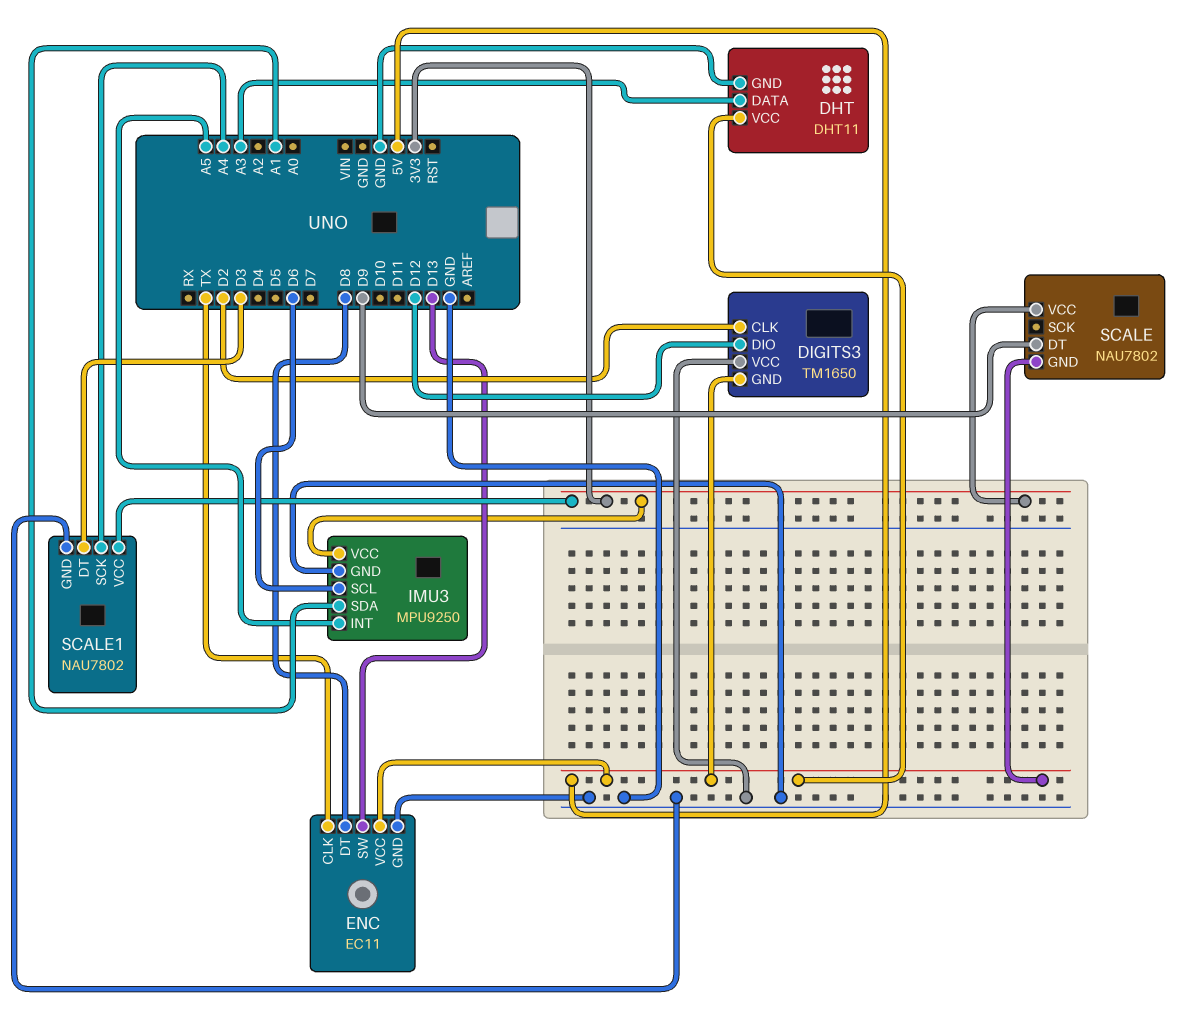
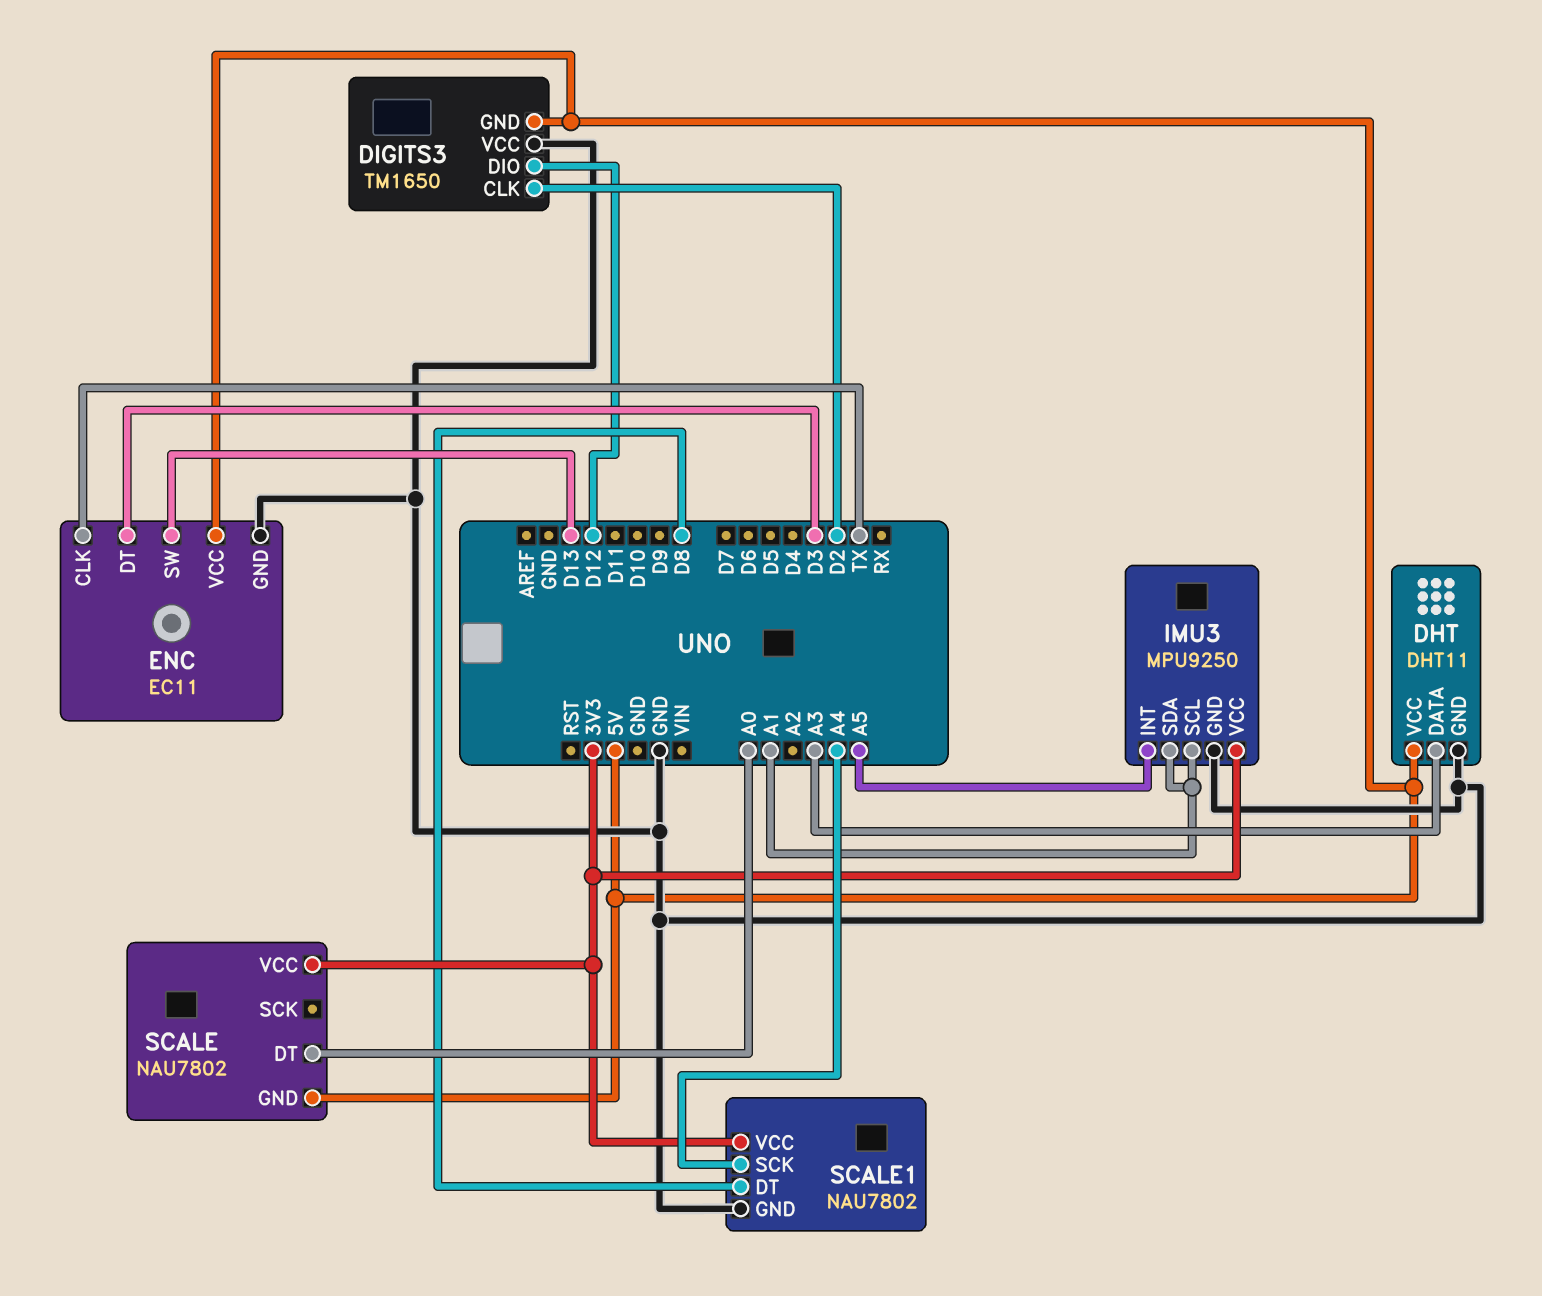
ENC pin DT: D8 -> D3
IMU3 pin SCL: D6 -> A1
SCALE pin DT: D9 -> A0
SCALE1 pin DT: D3 -> D8

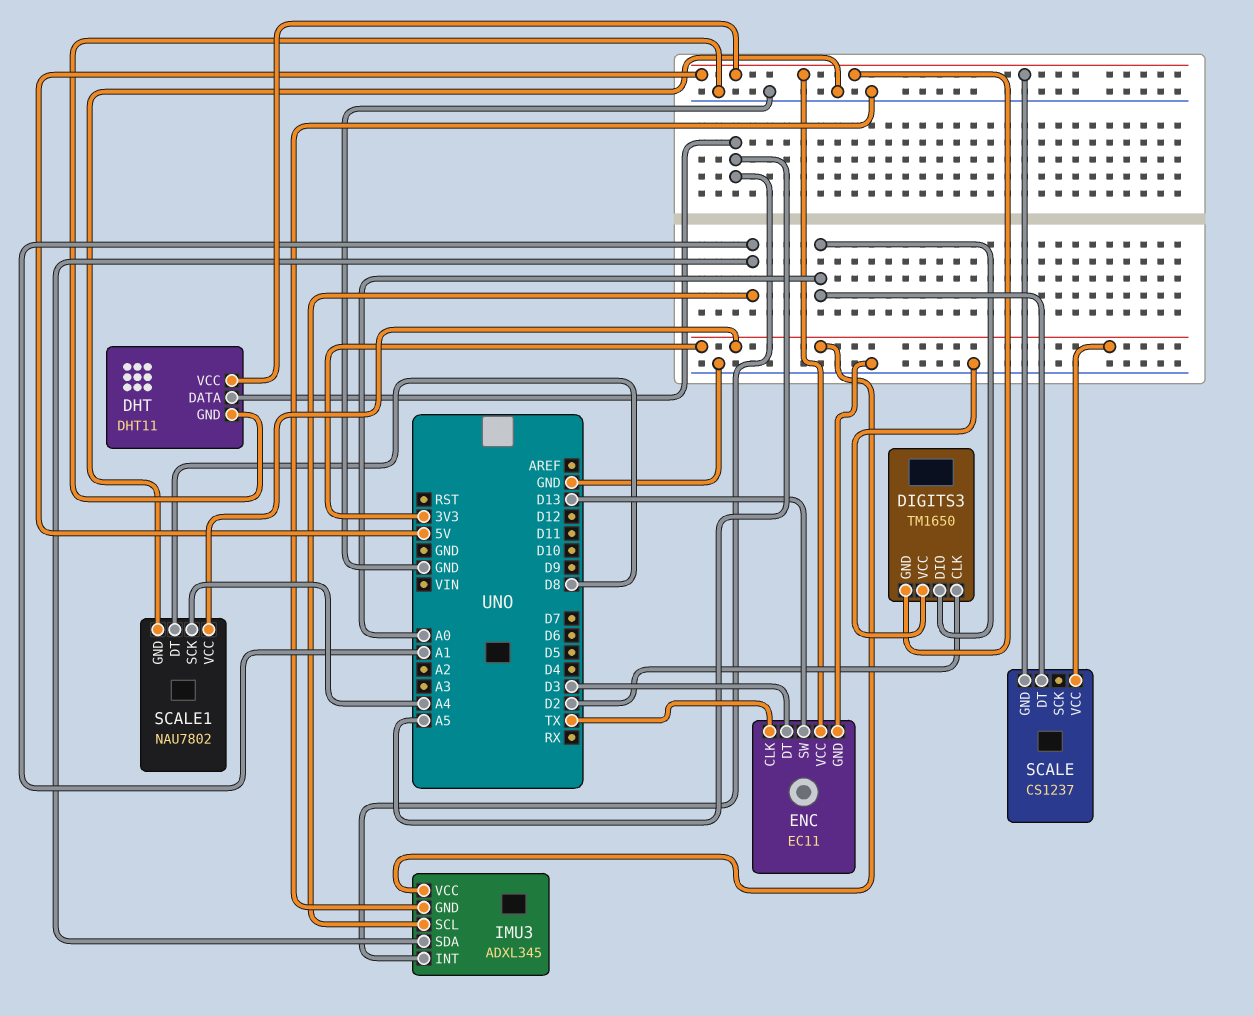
DHT pin DATA: A3 -> A5
DIGITS3 pin DIO: D12 -> A0
IMU3: MPU9250 -> ADXL345
SCALE: NAU7802 -> CS1237

